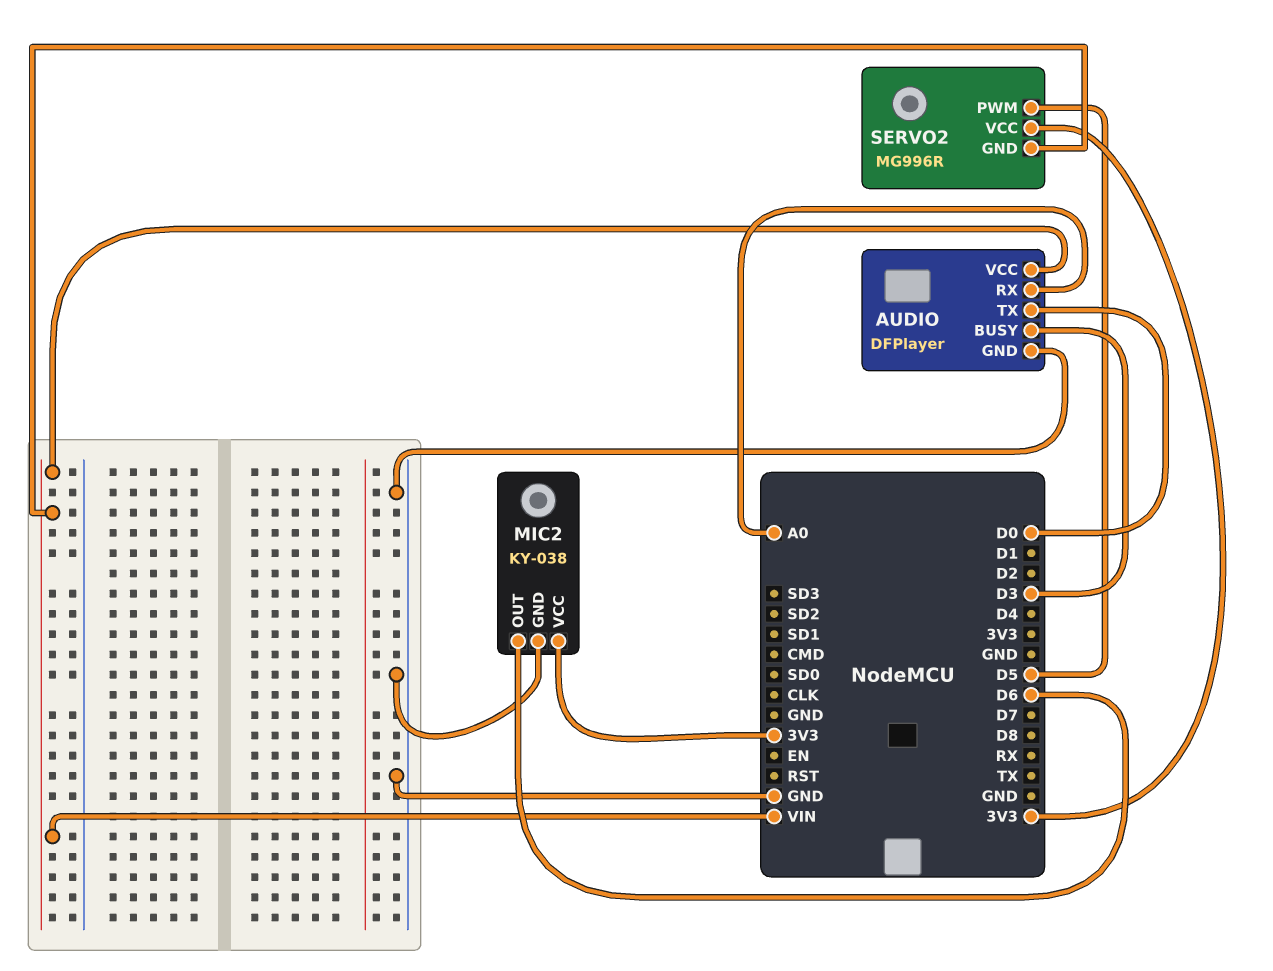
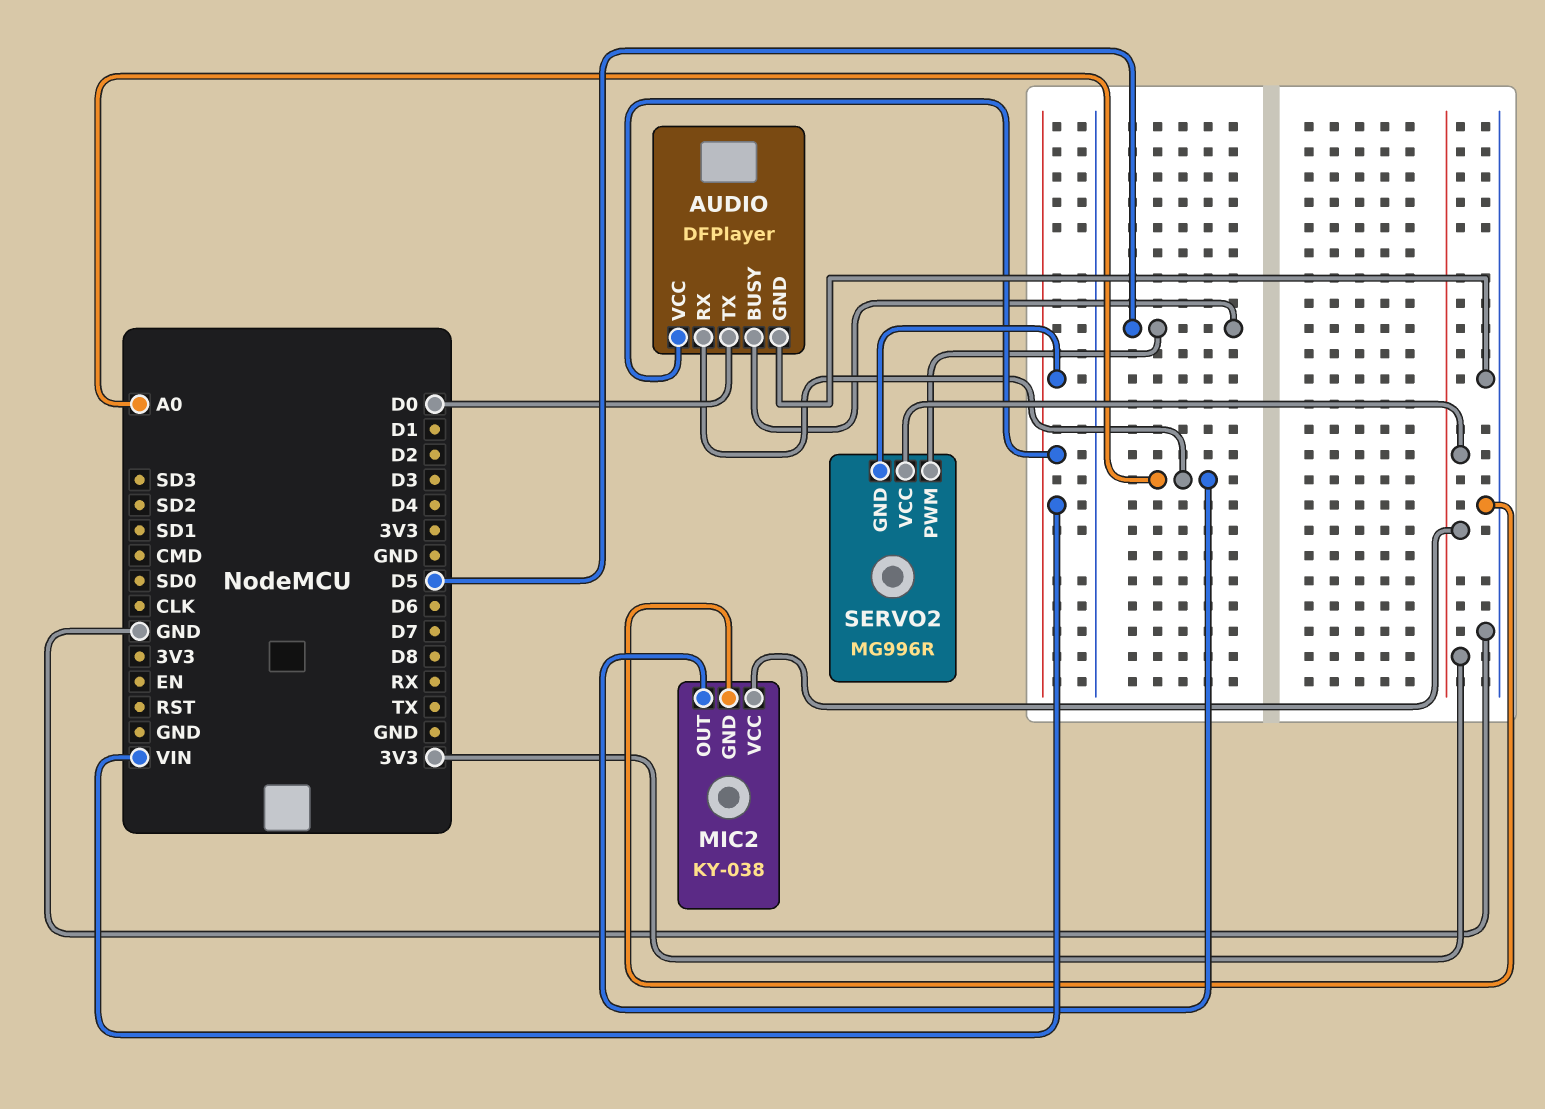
AUDIO pin BUSY: D3 -> D5
MIC2 pin OUT: D6 -> A0

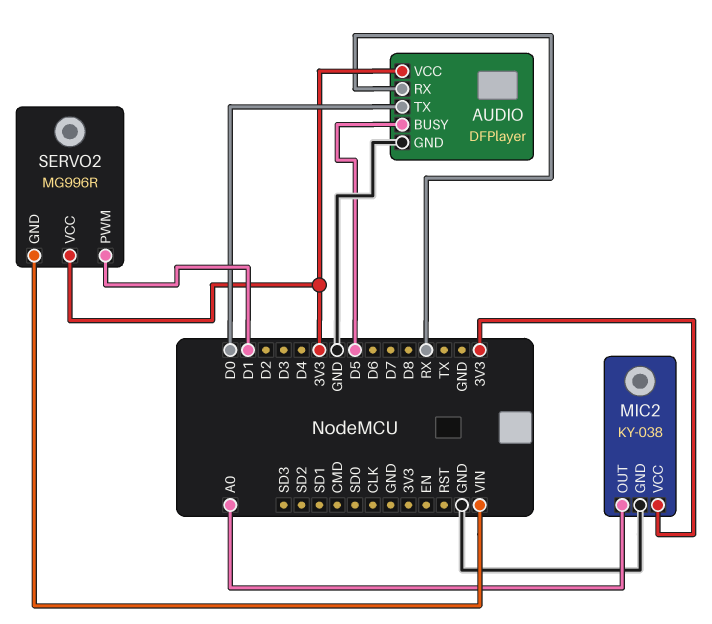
AUDIO pin RX: A0 -> RX
AUDIO pin VCC: VIN -> 3V3
SERVO2 pin PWM: D5 -> D1

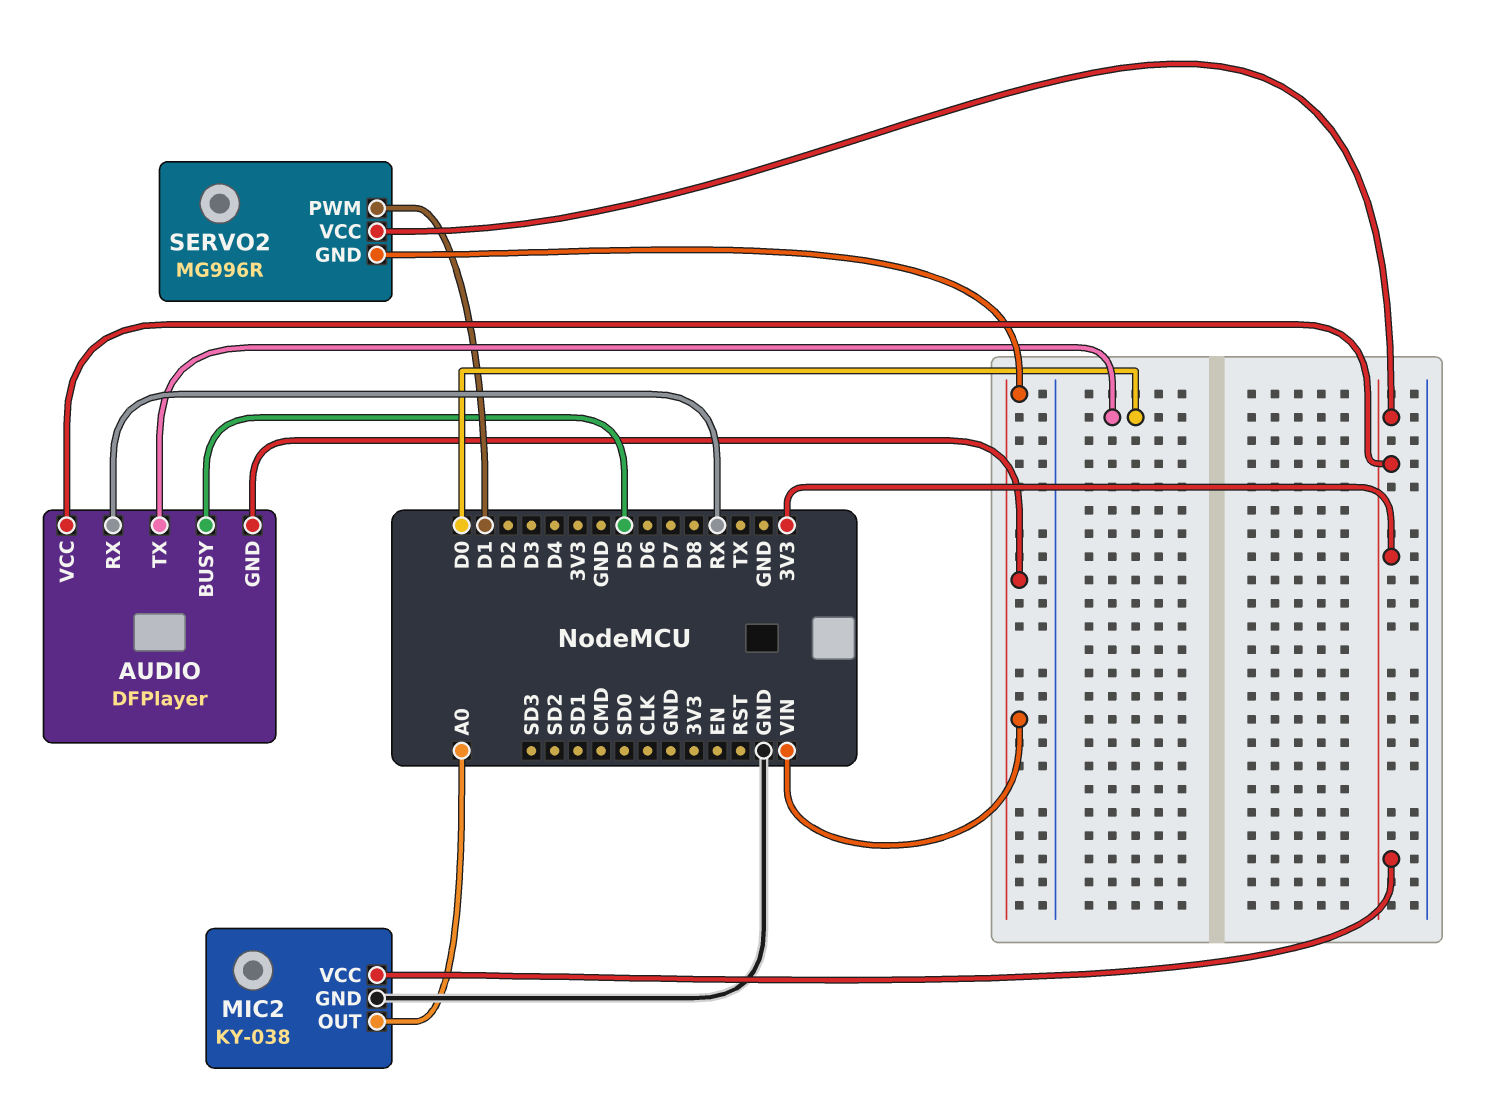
AUDIO pin GND: GND -> VIN

